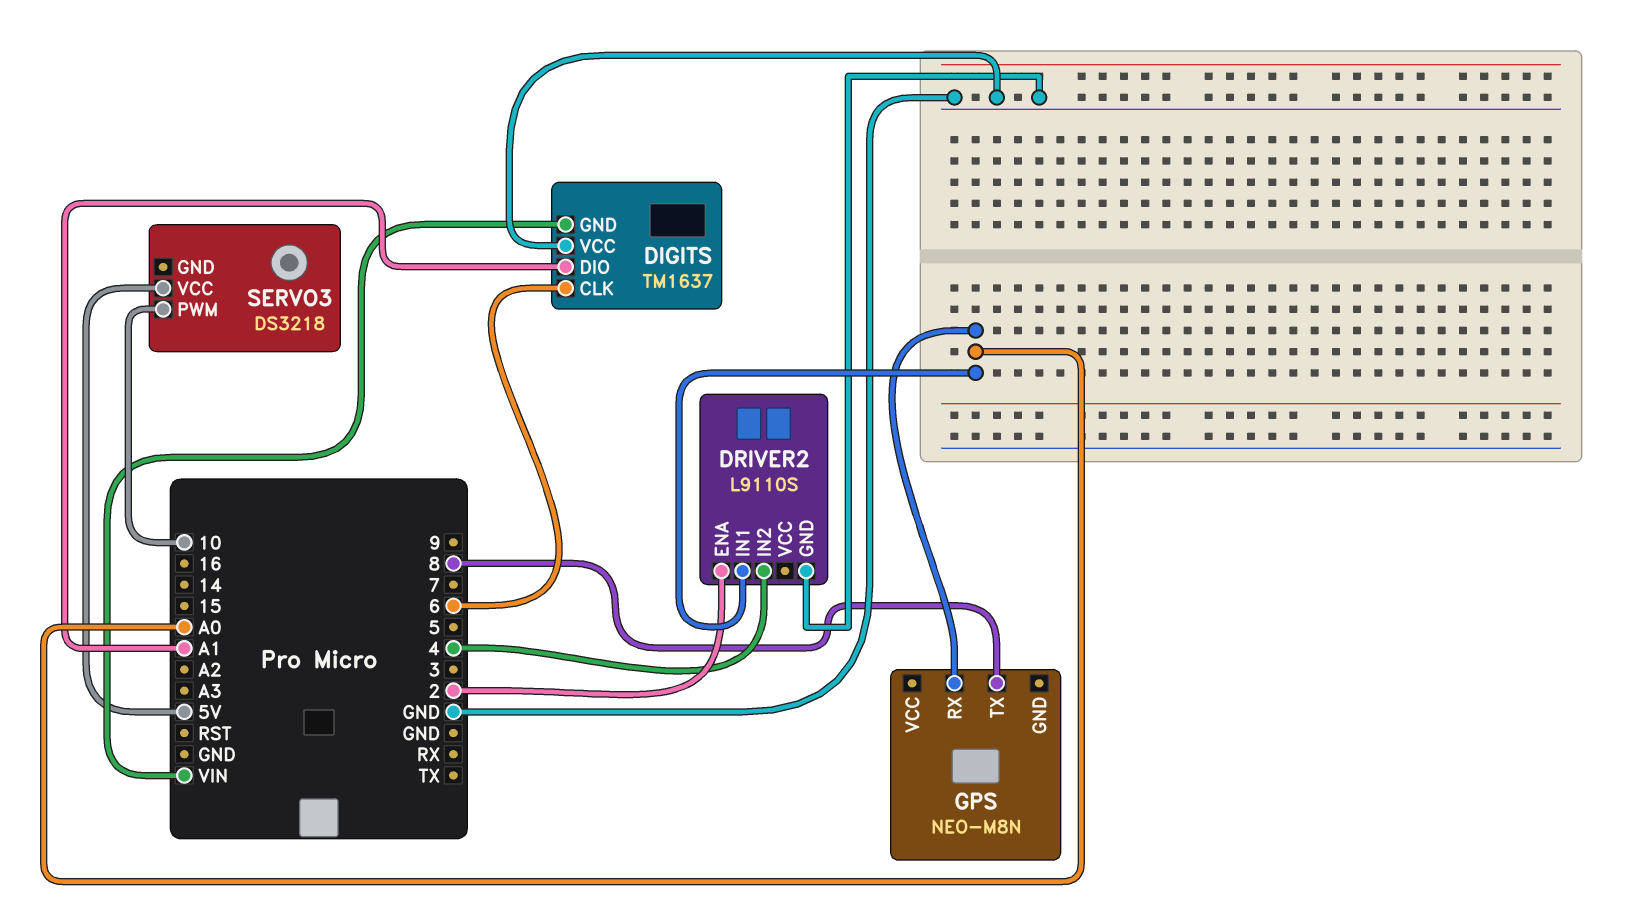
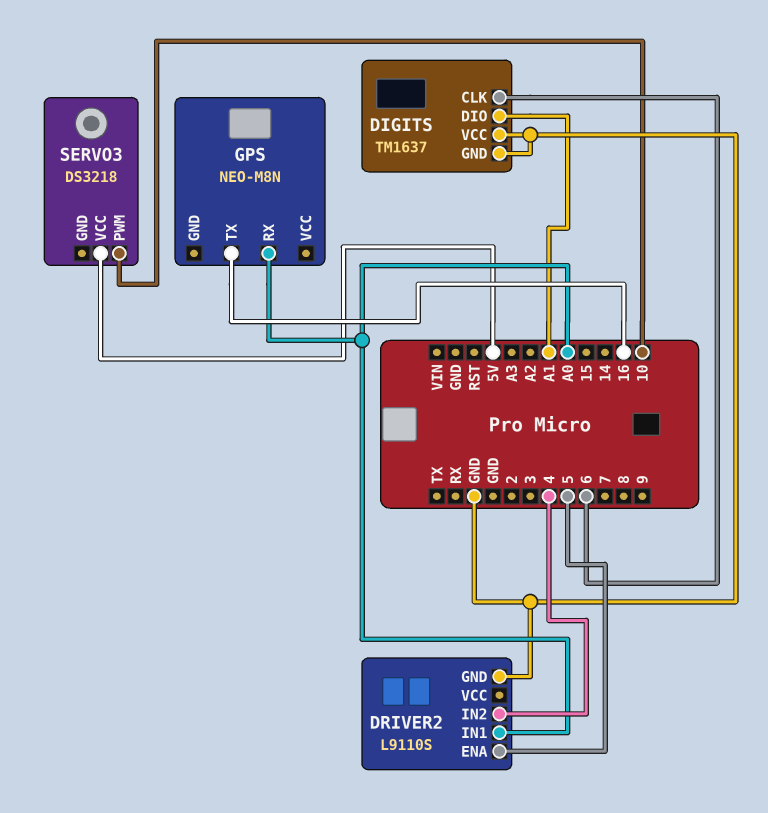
DIGITS pin GND: VIN -> GND
DRIVER2 pin ENA: 2 -> 5
GPS pin TX: 8 -> 16

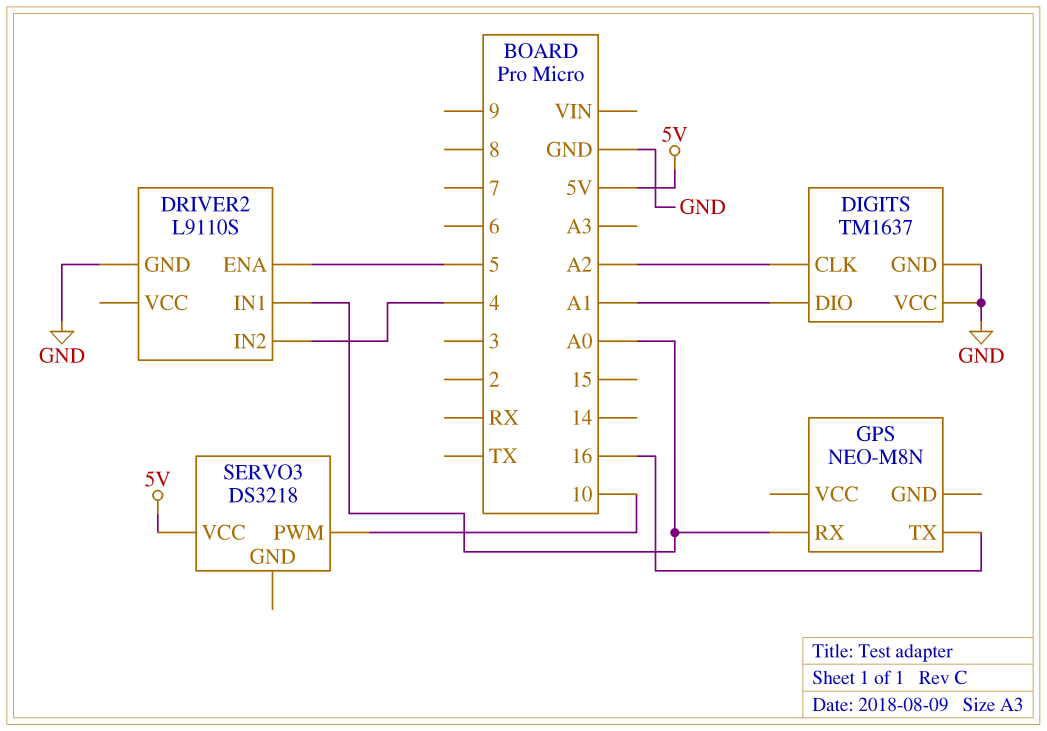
DIGITS pin CLK: 6 -> A2

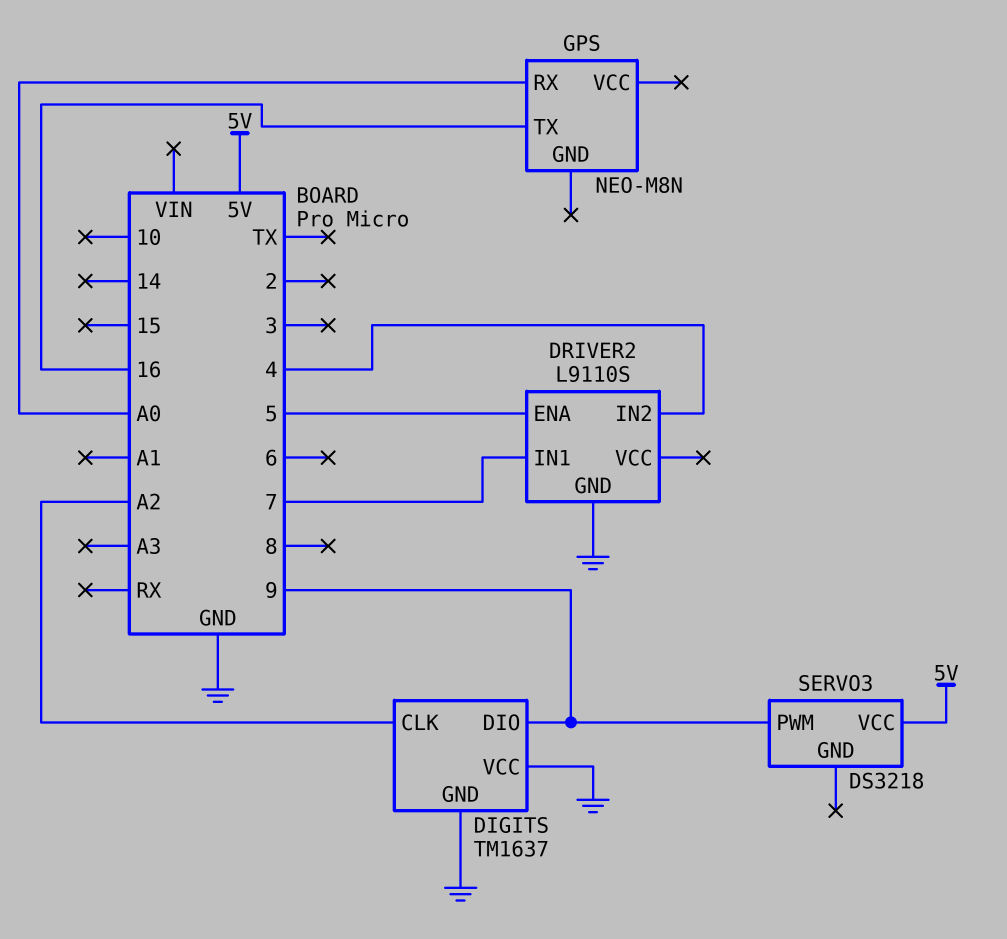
DIGITS pin DIO: A1 -> 9
DRIVER2 pin IN1: A0 -> 7
SERVO3 pin PWM: 10 -> 9

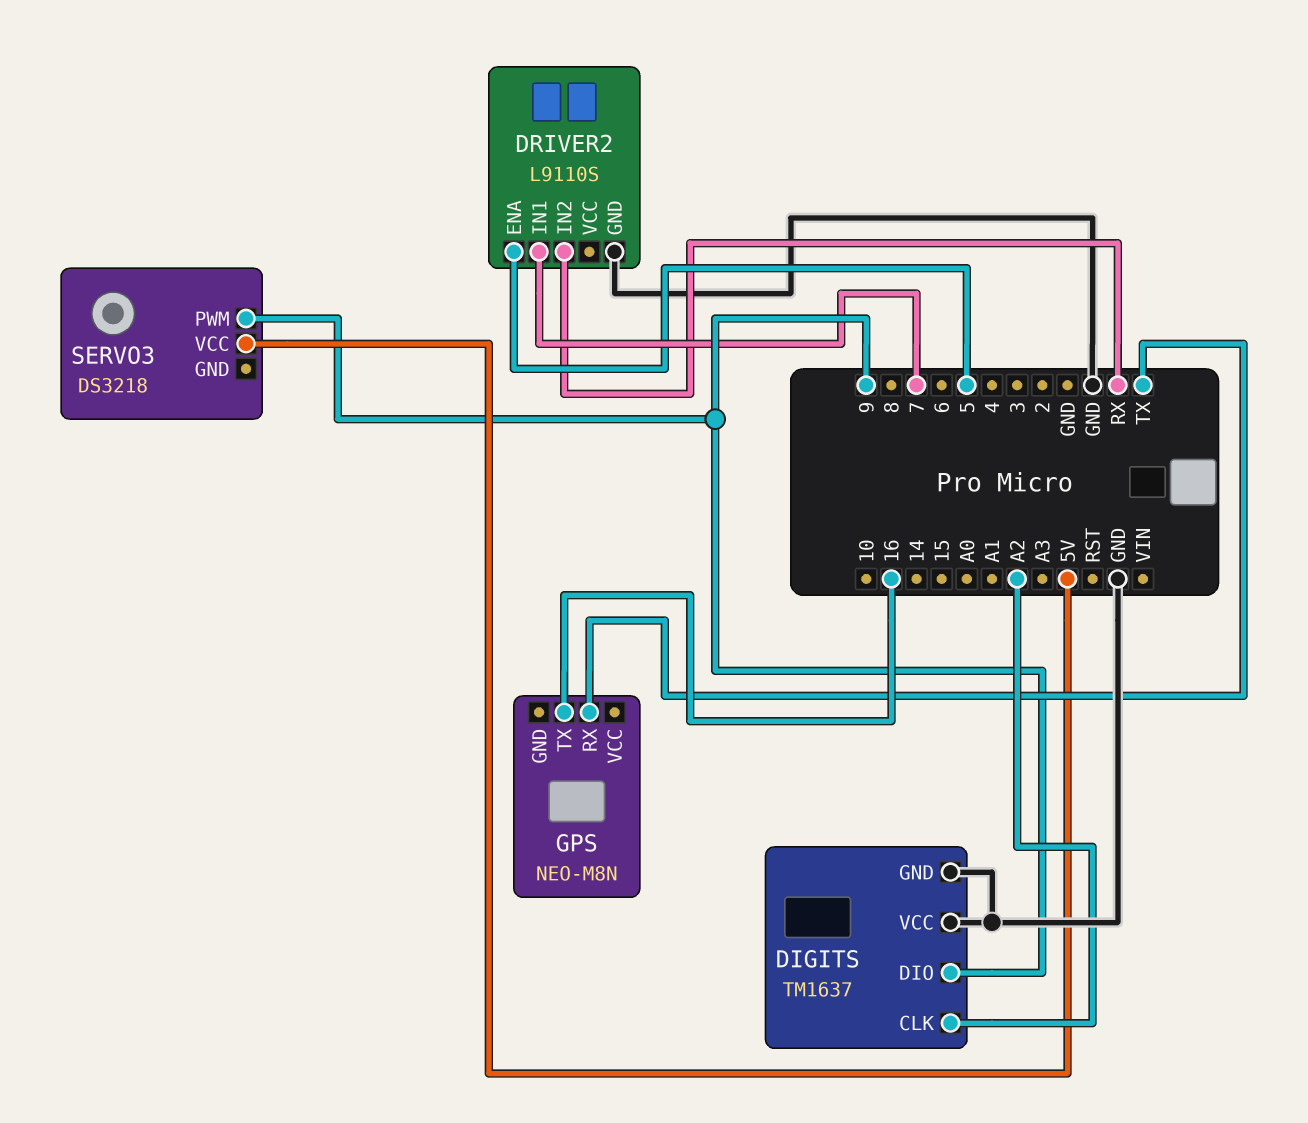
DRIVER2 pin IN2: 4 -> RX
GPS pin RX: A0 -> TX

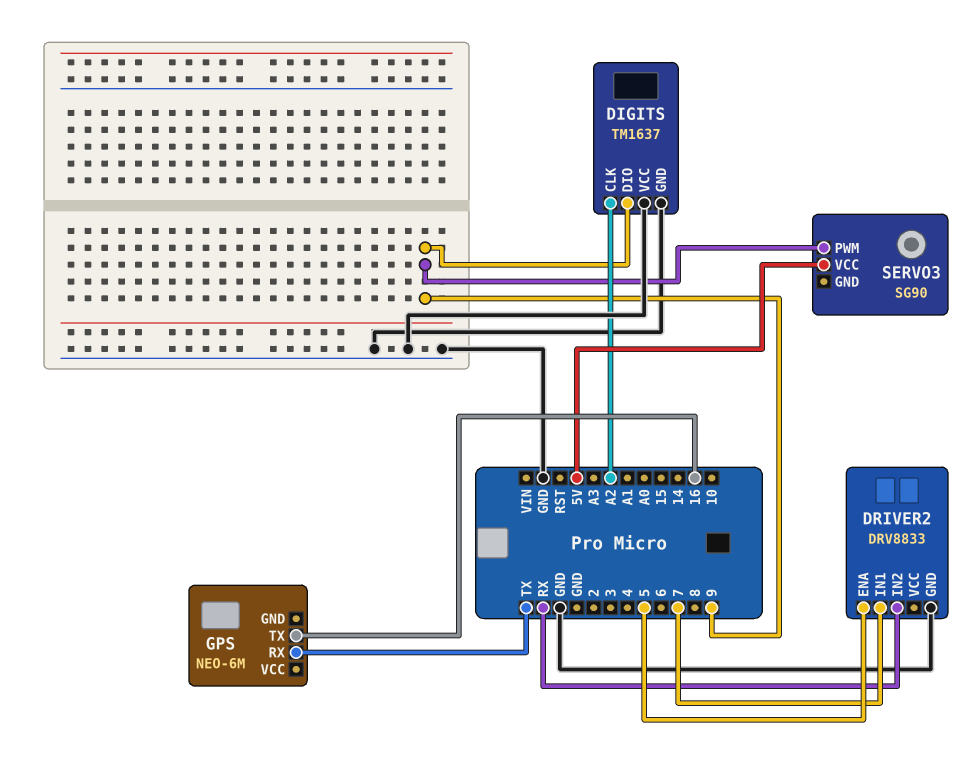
DRIVER2: L9110S -> DRV8833
GPS: NEO-M8N -> NEO-6M
SERVO3: DS3218 -> SG90

